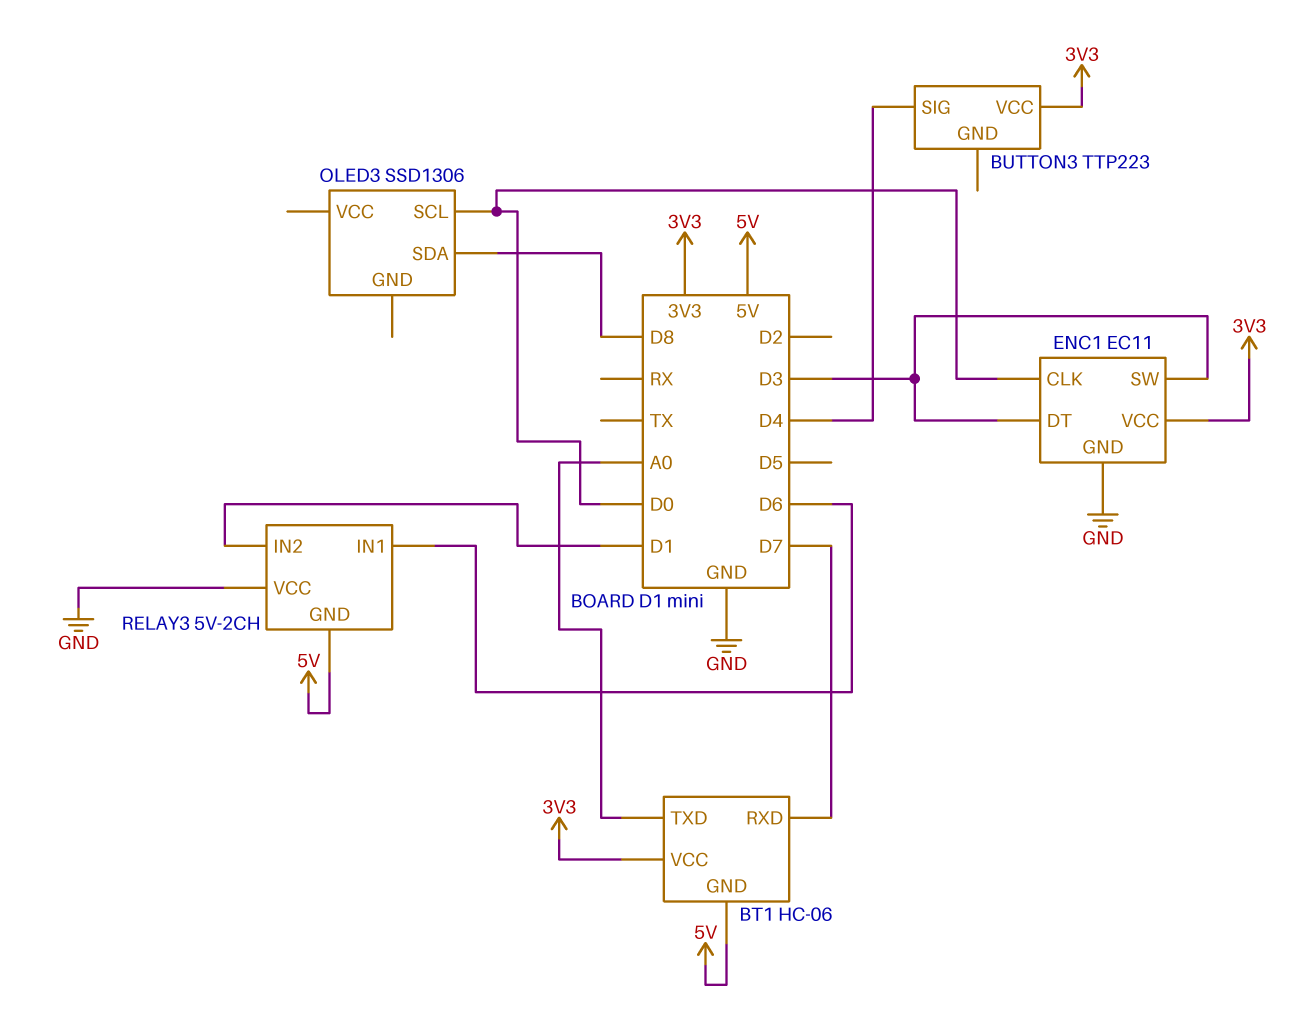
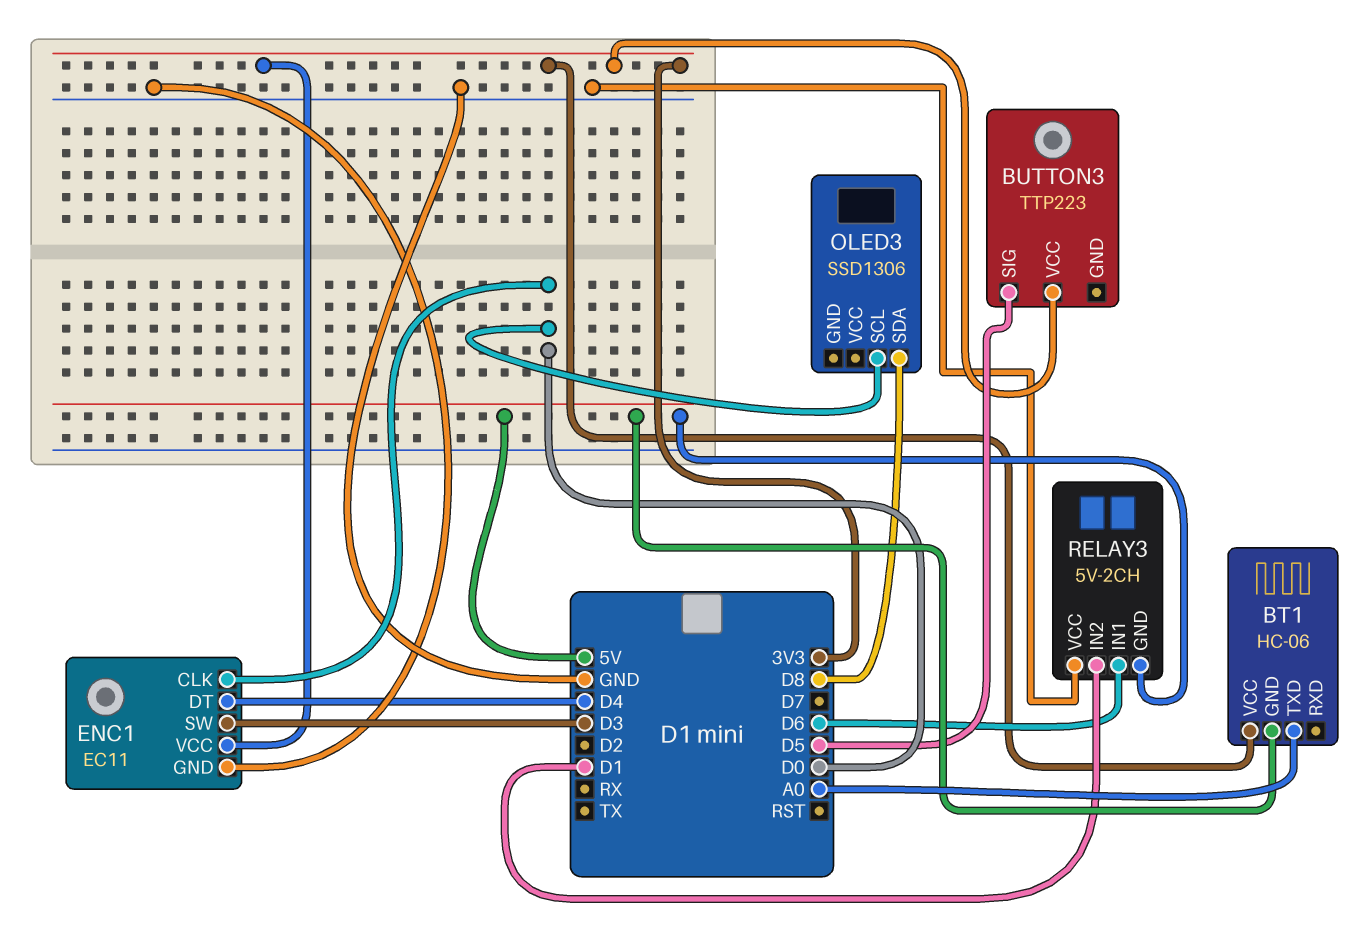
BT1 pin RXD: D7 -> none
BUTTON3 pin SIG: D4 -> D5
ENC1 pin DT: D3 -> D4

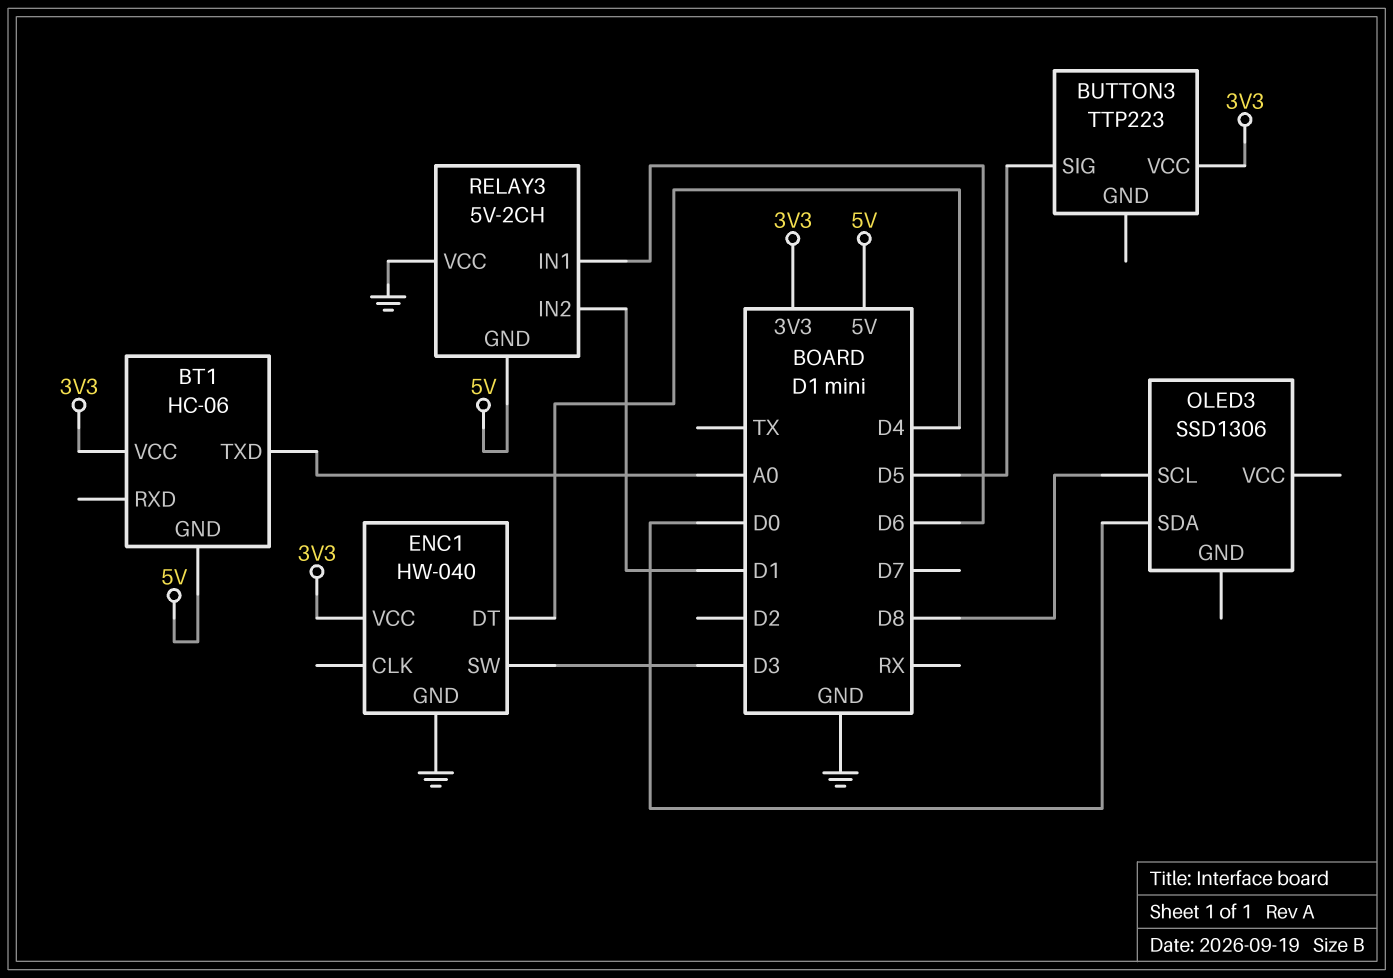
ENC1: EC11 -> HW-040
ENC1 pin CLK: D0 -> none
OLED3 pin SCL: D0 -> D8
OLED3 pin SDA: D8 -> D0

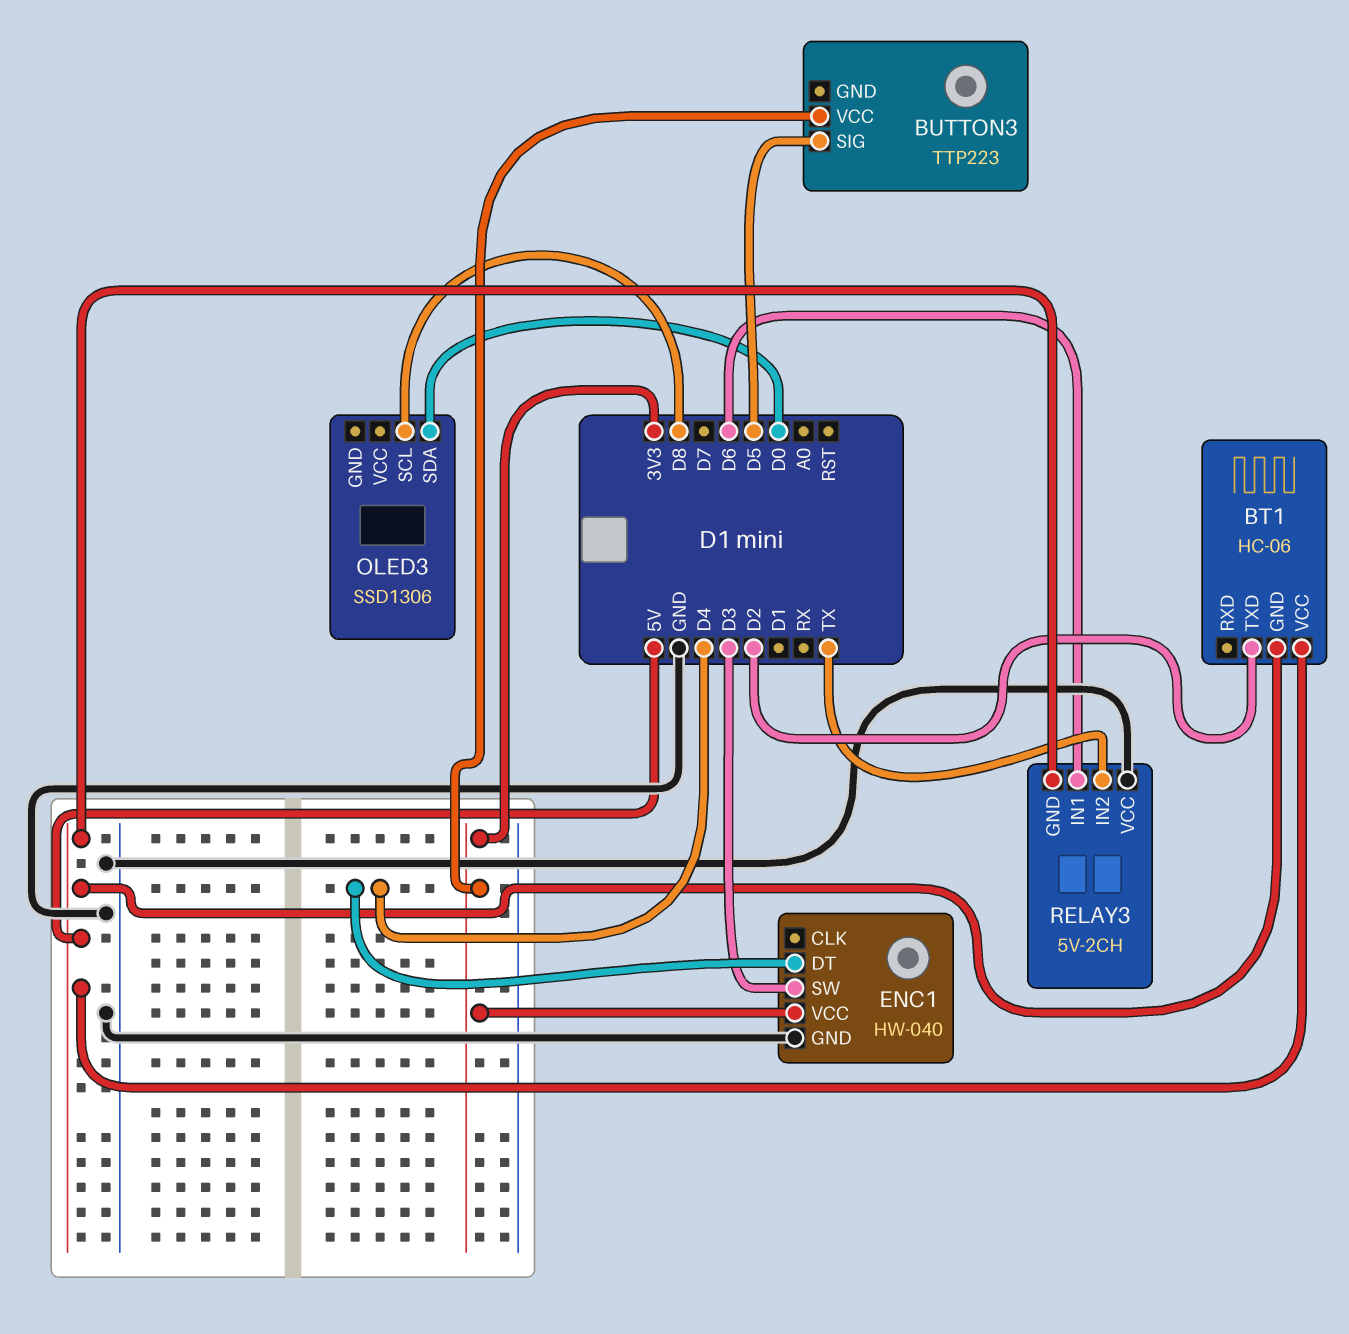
BT1 pin TXD: A0 -> D2
BT1 pin VCC: 3V3 -> 5V
RELAY3 pin IN2: D1 -> TX

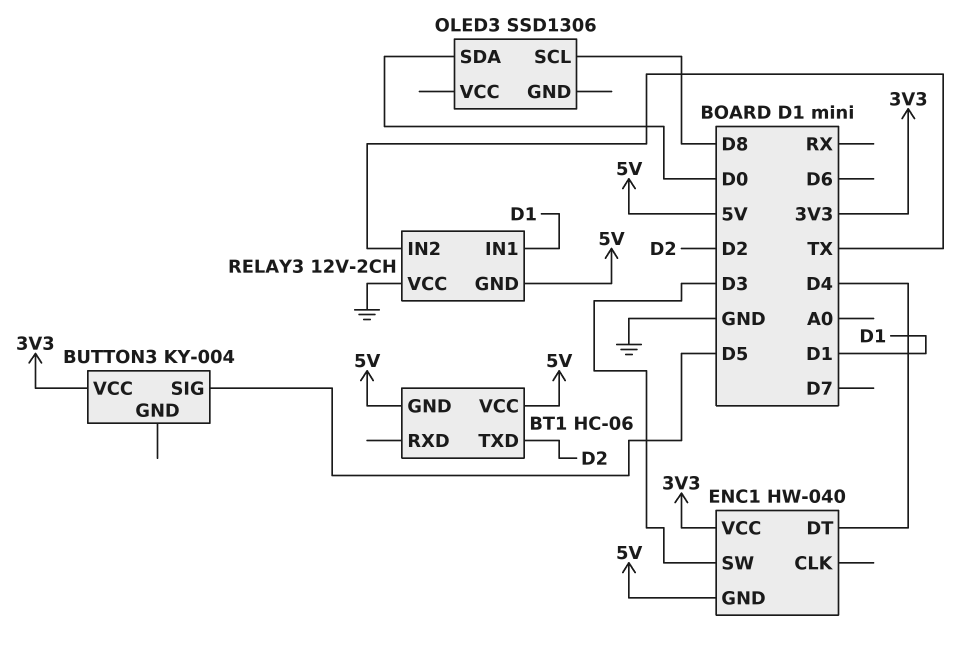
BUTTON3: TTP223 -> KY-004
ENC1 pin GND: GND -> 5V
RELAY3: 5V-2CH -> 12V-2CH
RELAY3 pin IN1: D6 -> D1

